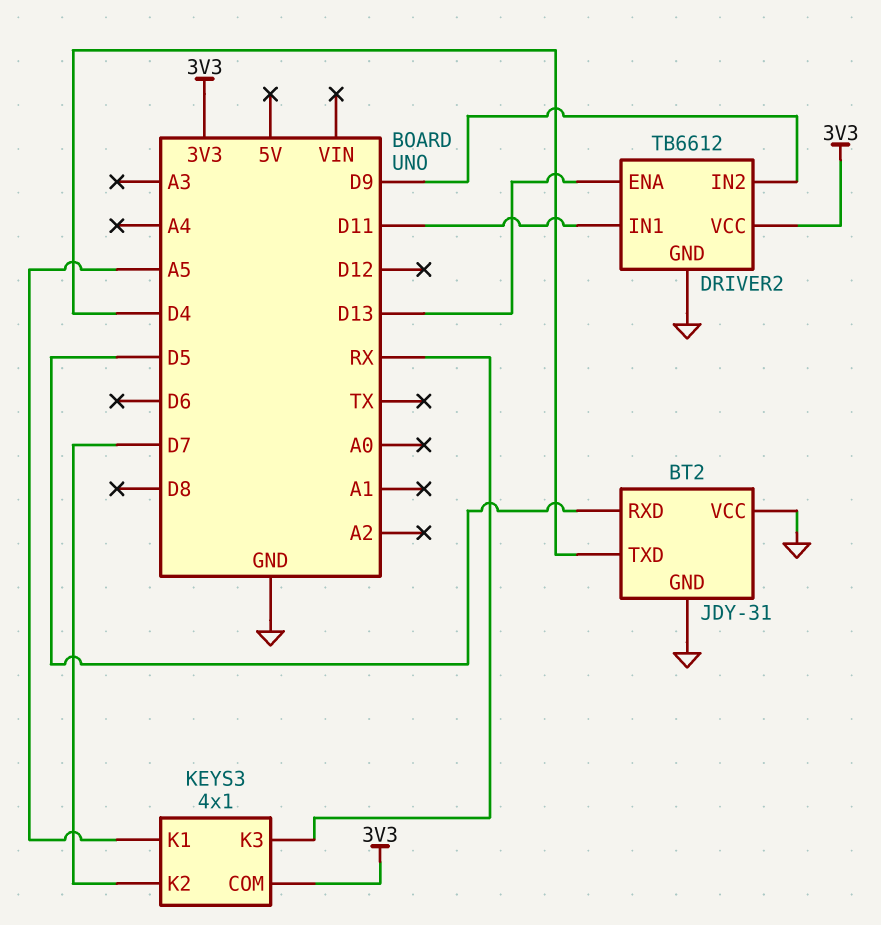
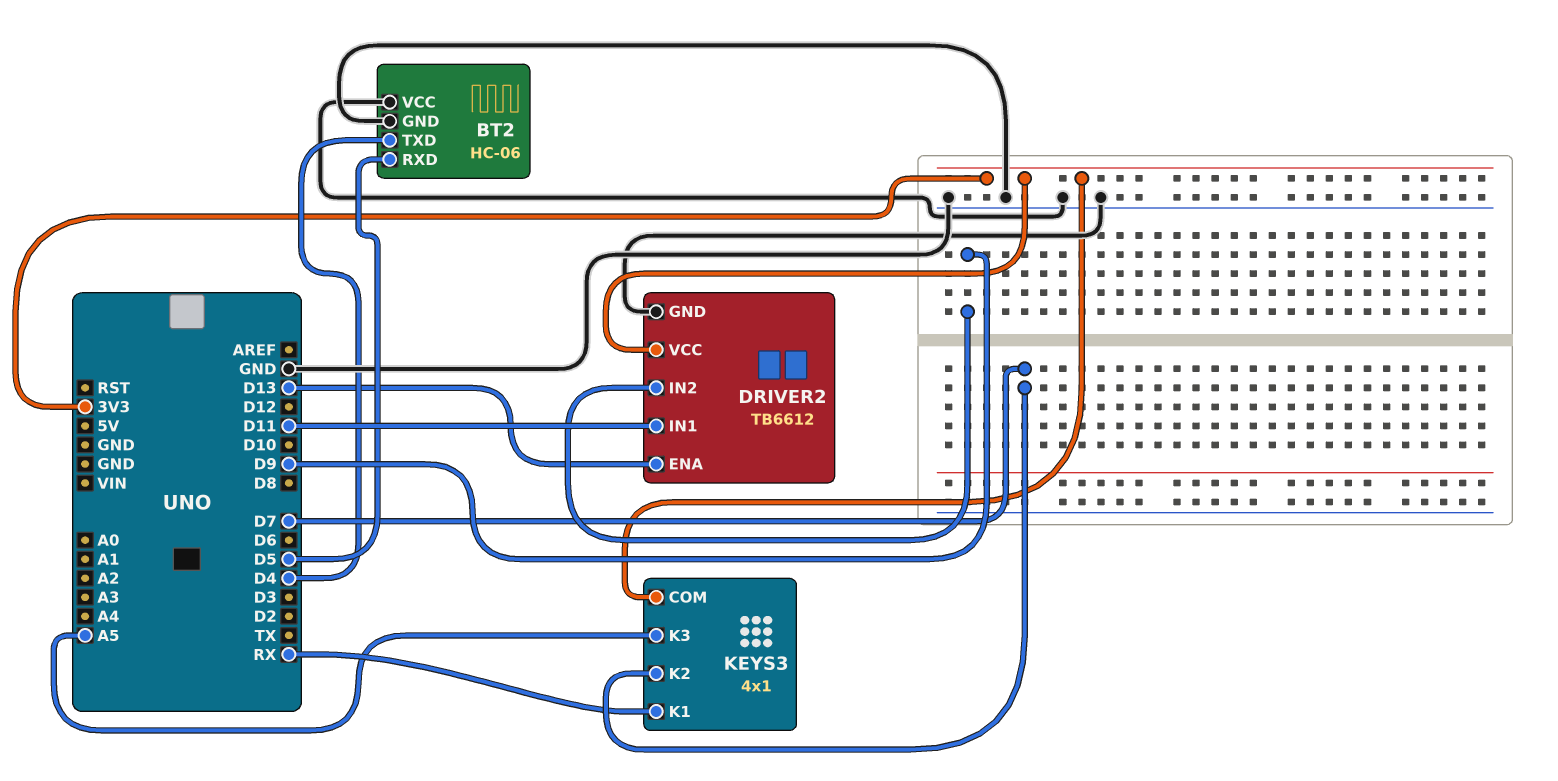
BT2: JDY-31 -> HC-06
KEYS3 pin K1: A5 -> RX
KEYS3 pin K3: RX -> A5

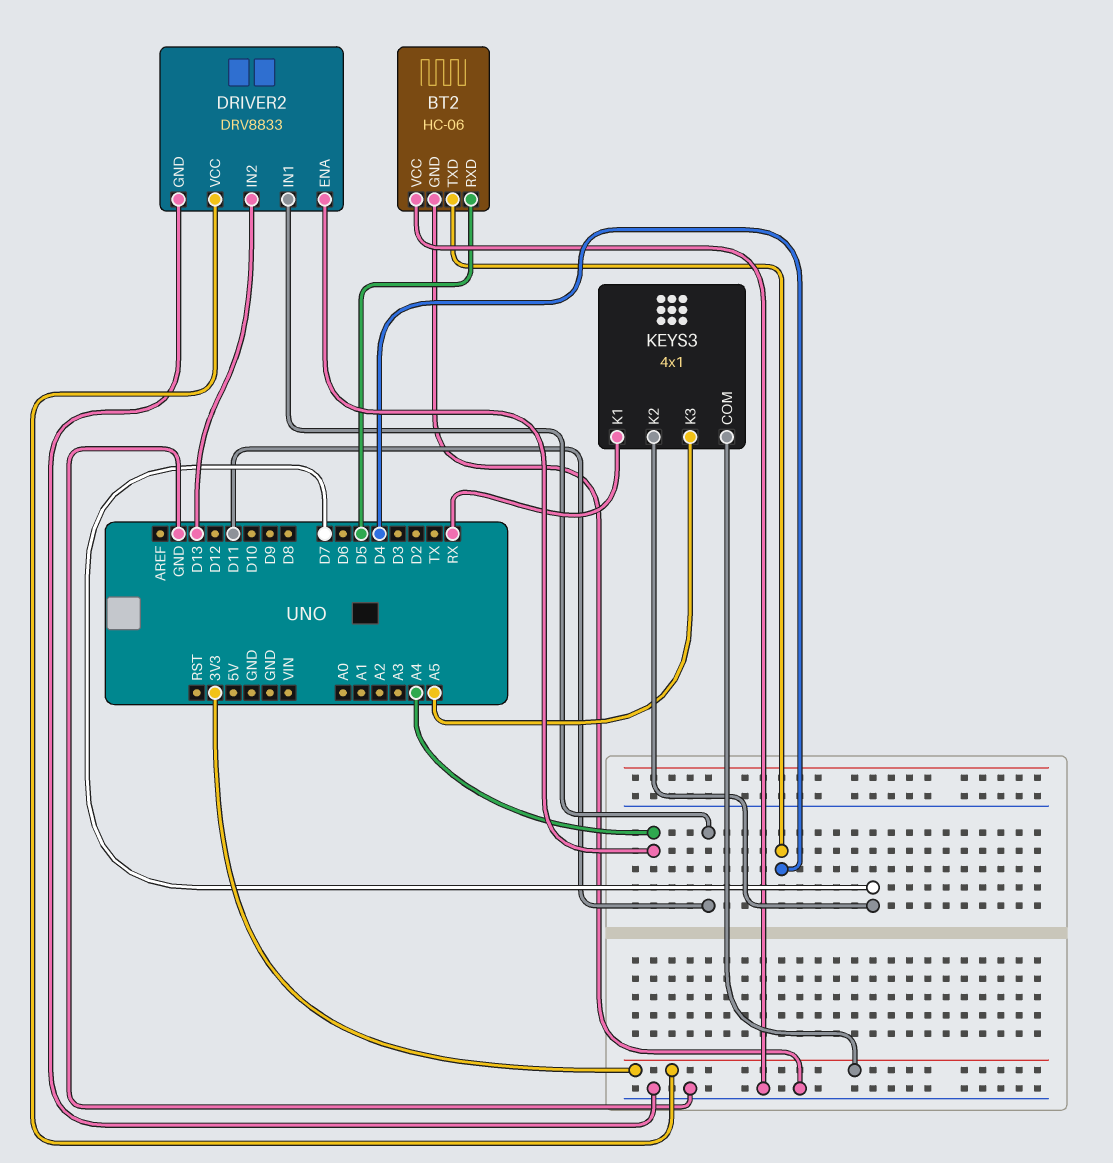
DRIVER2: TB6612 -> DRV8833
DRIVER2 pin ENA: D13 -> A4
DRIVER2 pin IN2: D9 -> D13

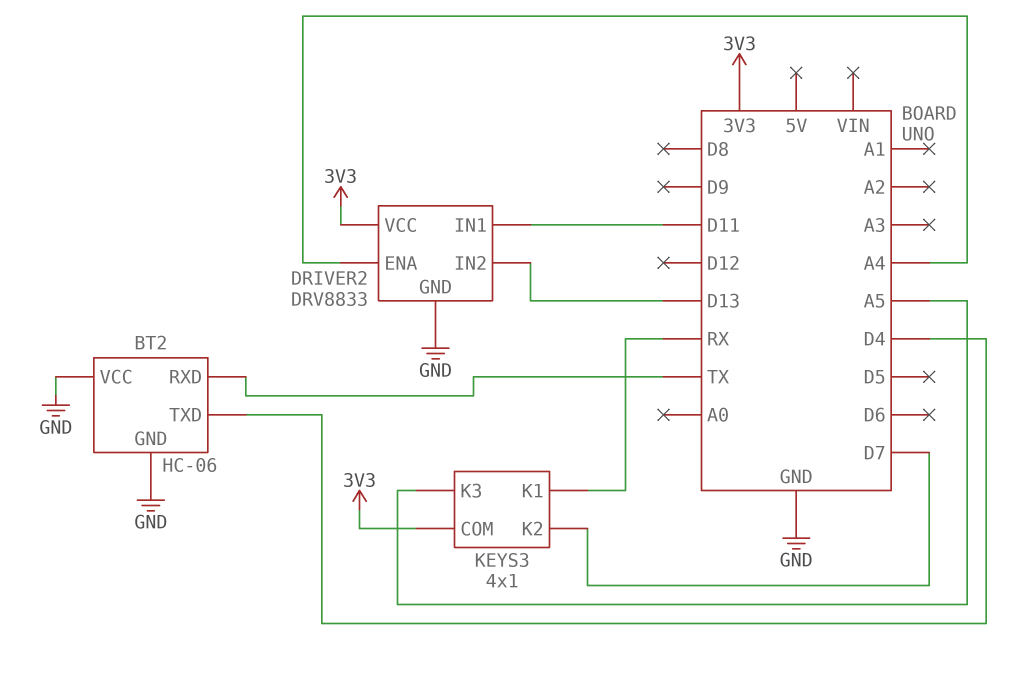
BT2 pin RXD: D5 -> TX

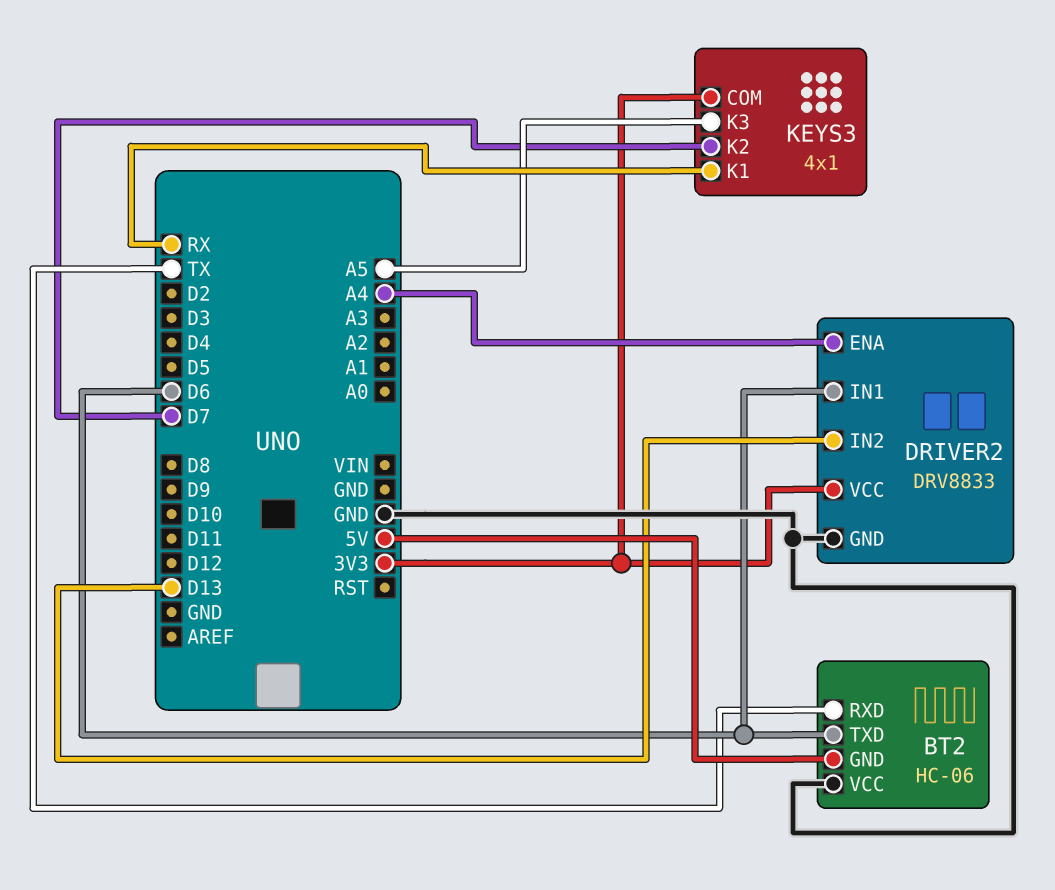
BT2 pin GND: GND -> 5V
BT2 pin TXD: D4 -> D6
DRIVER2 pin IN1: D11 -> D6

